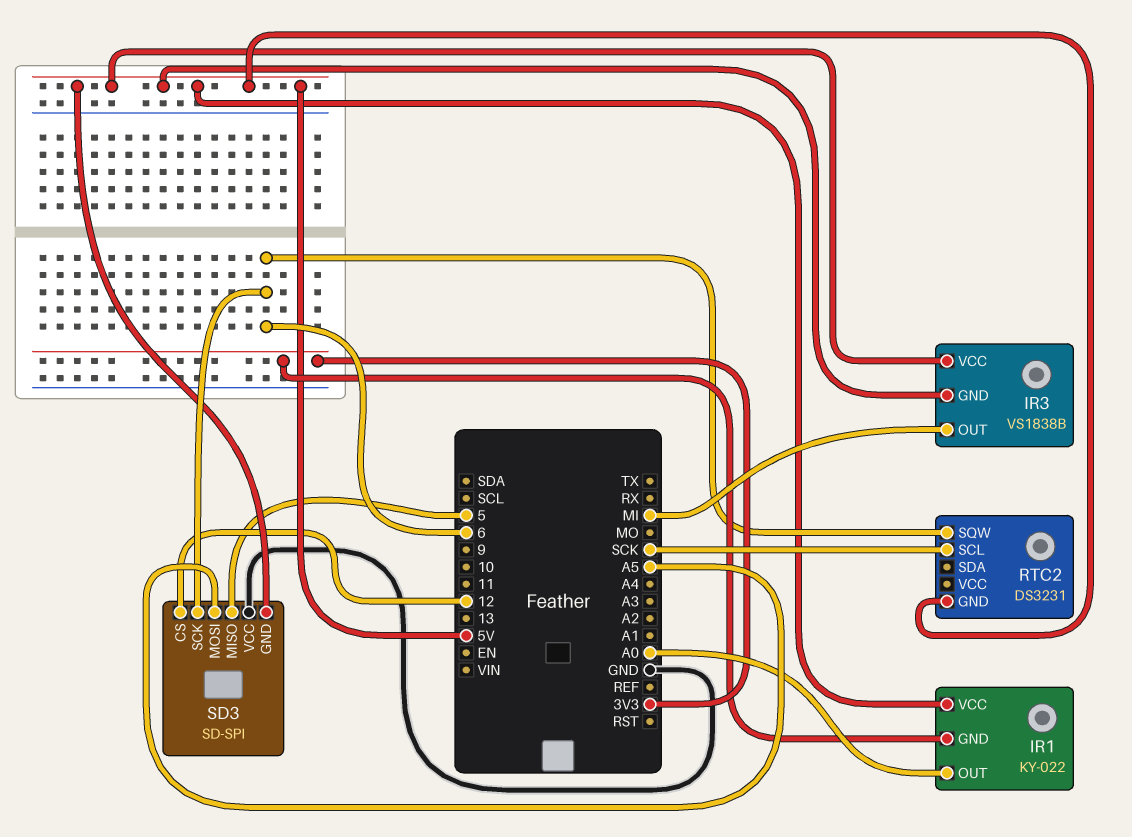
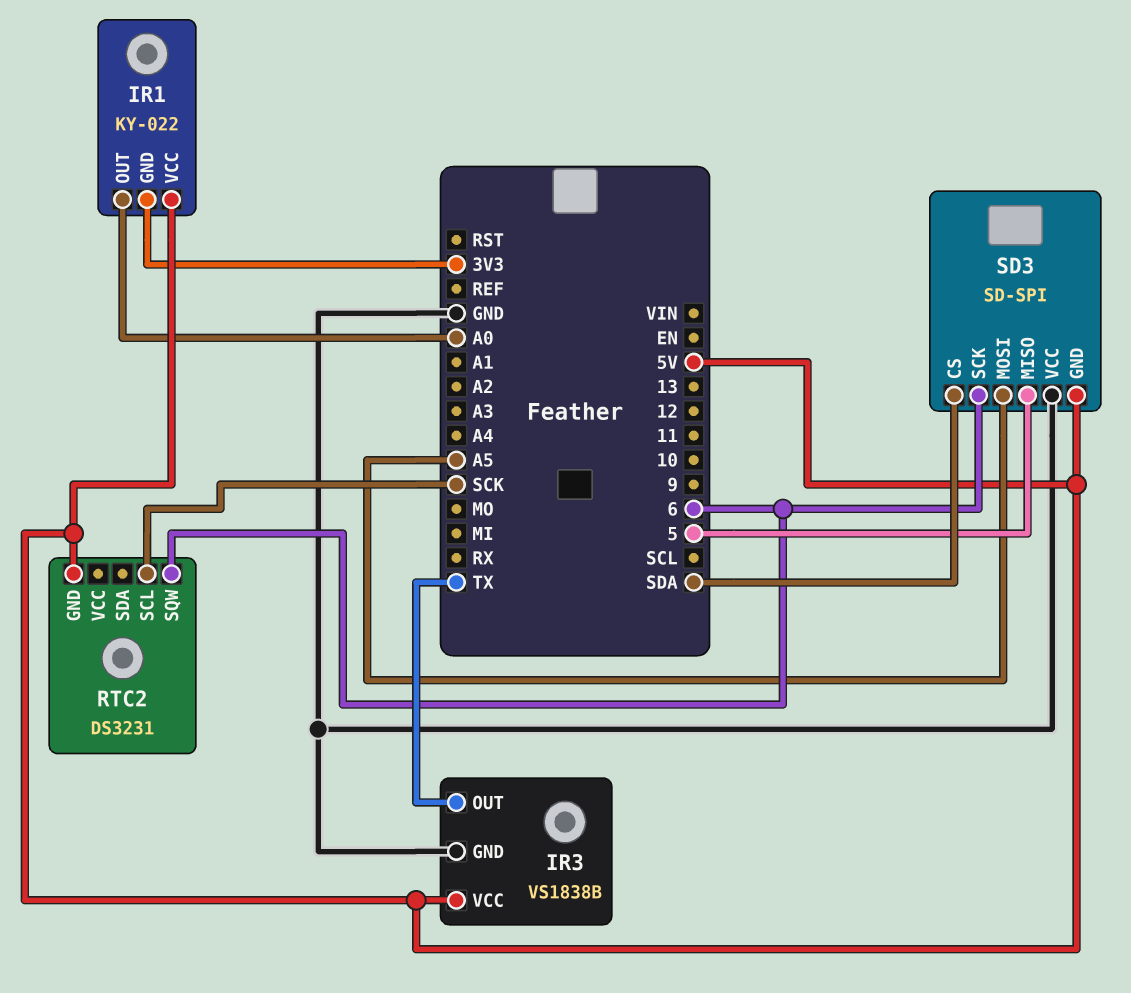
IR3 pin GND: 5V -> GND
IR3 pin OUT: MI -> TX
SD3 pin CS: 12 -> SDA

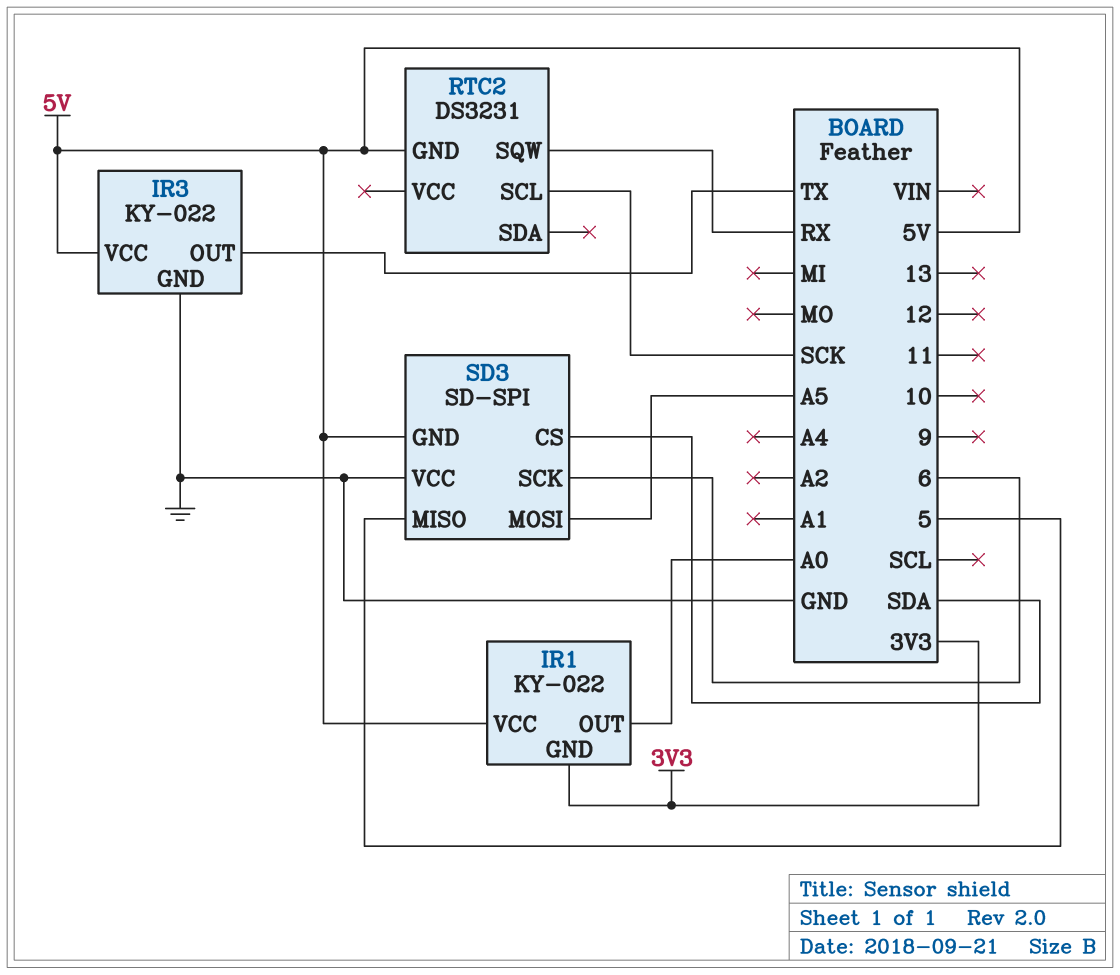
IR3: VS1838B -> KY-022
RTC2 pin SQW: 6 -> RX

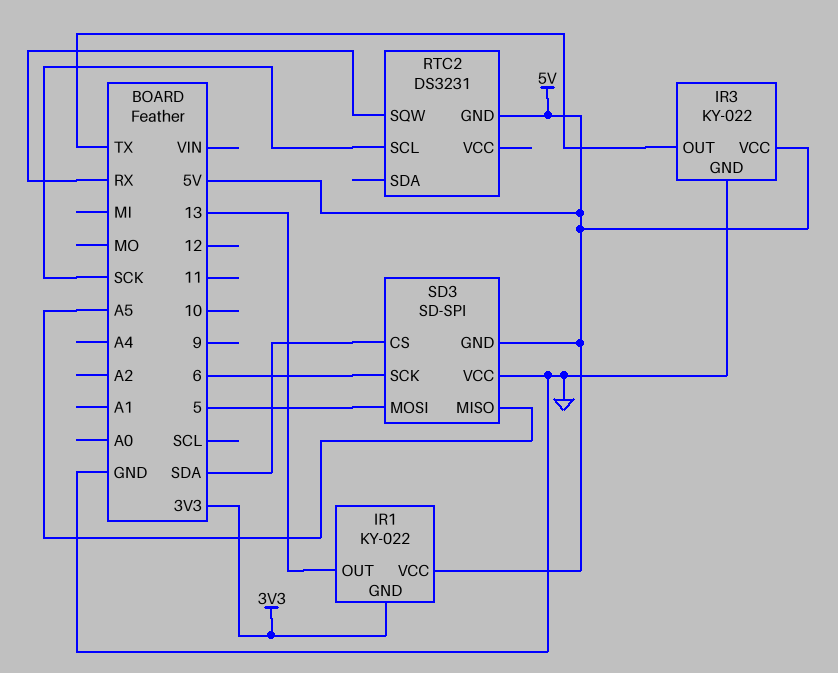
IR1 pin OUT: A0 -> 13
SD3 pin MISO: 5 -> A5
SD3 pin MOSI: A5 -> 5

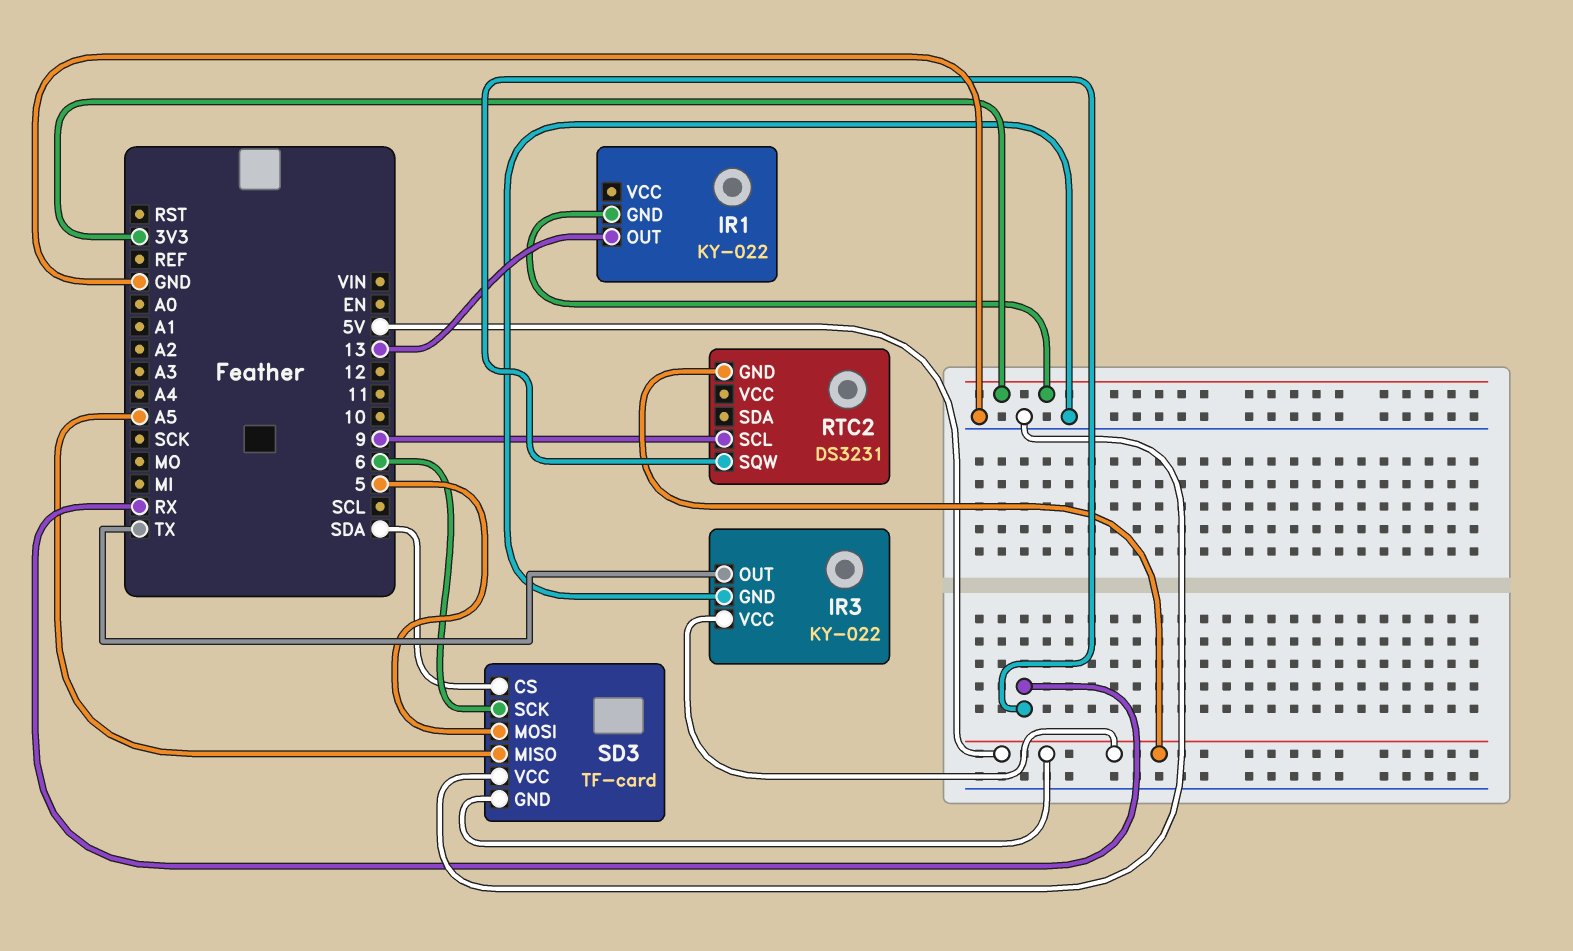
IR1 pin VCC: 5V -> none
RTC2 pin SCL: SCK -> 9
SD3: SD-SPI -> TF-card

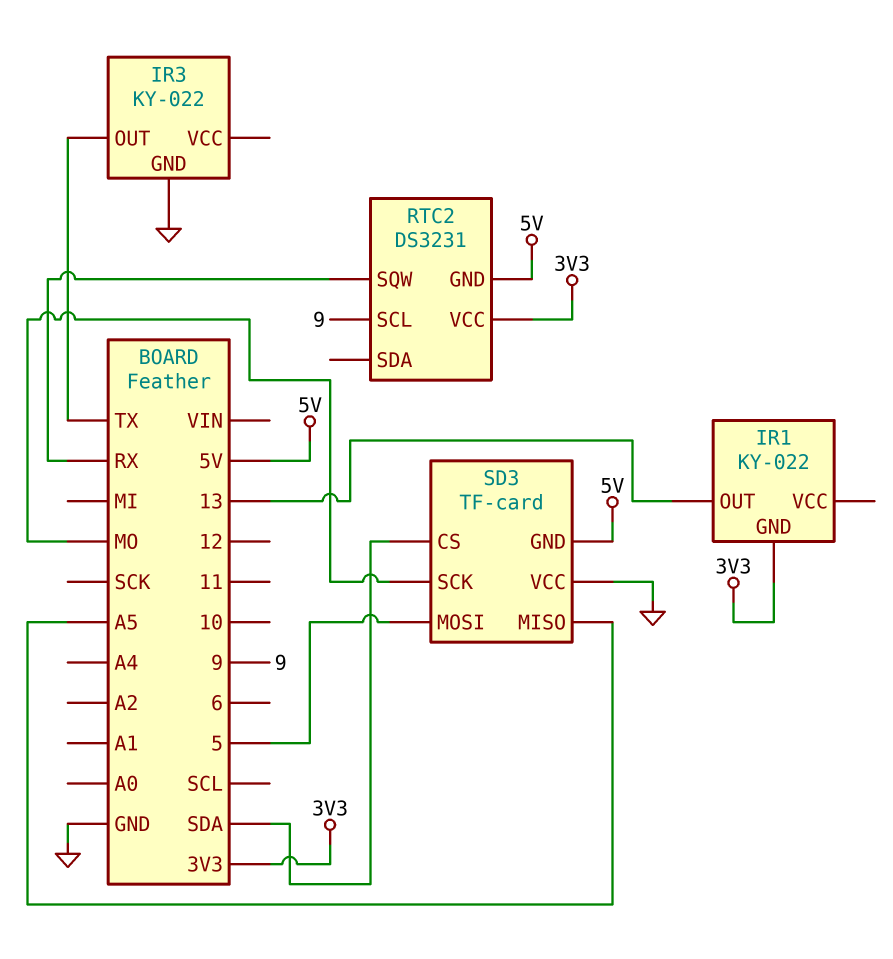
IR3 pin VCC: 5V -> none
RTC2 pin VCC: none -> 3V3
SD3 pin SCK: 6 -> MO

